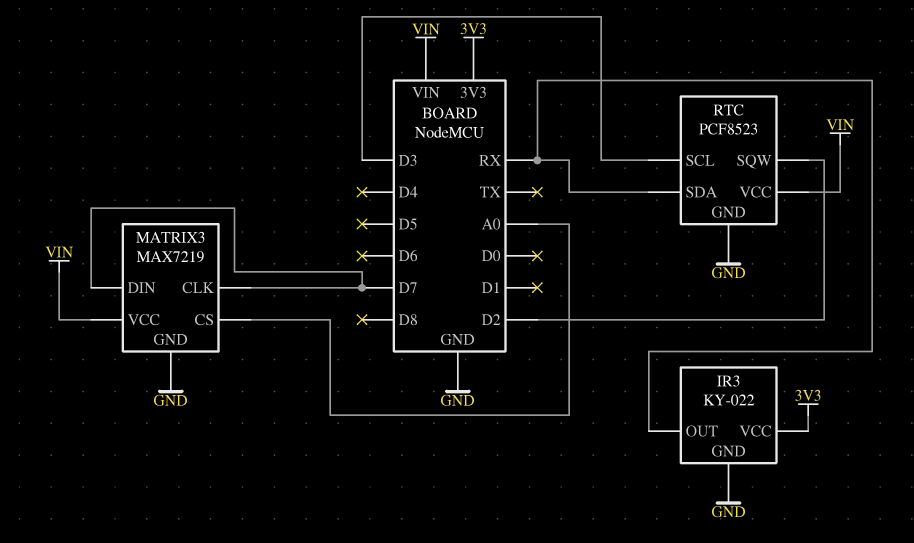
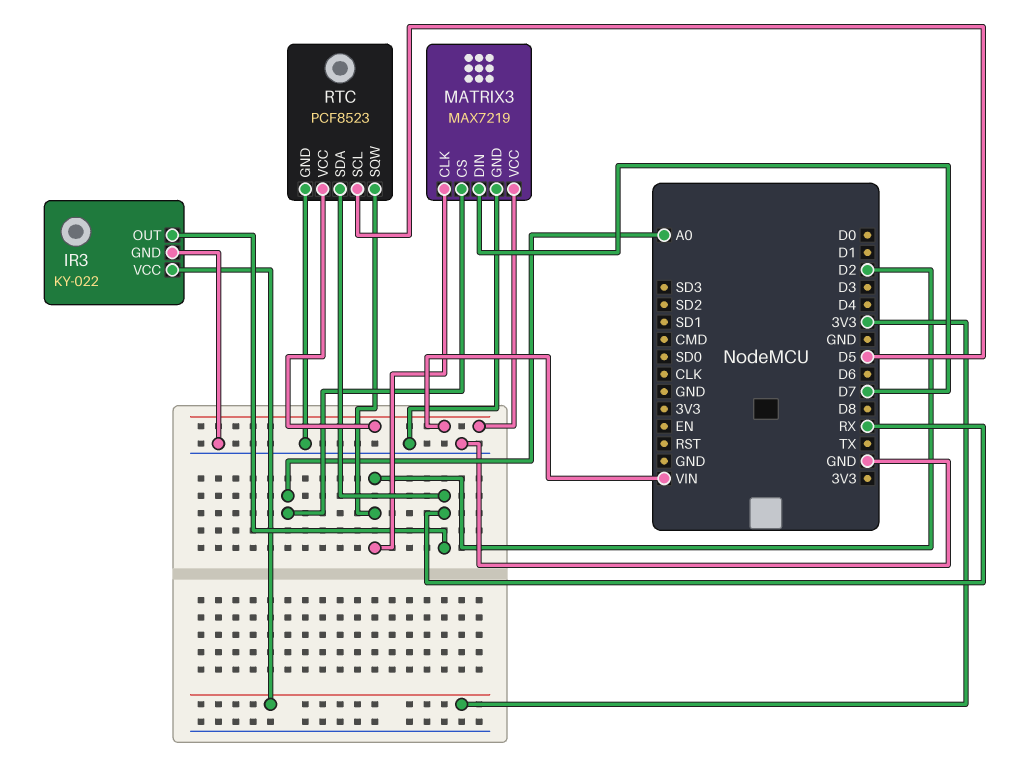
MATRIX3 pin CLK: D7 -> D2
RTC pin SCL: D3 -> D5

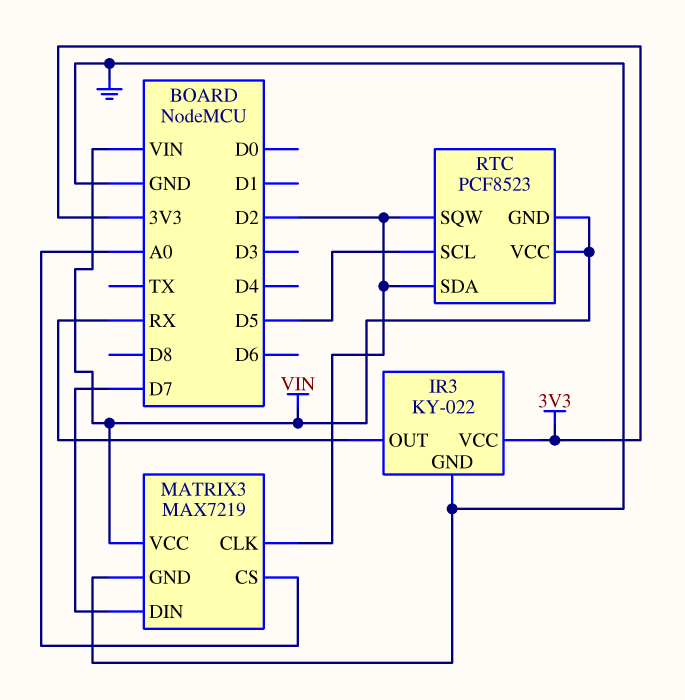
RTC pin GND: GND -> VIN
RTC pin SDA: RX -> D2

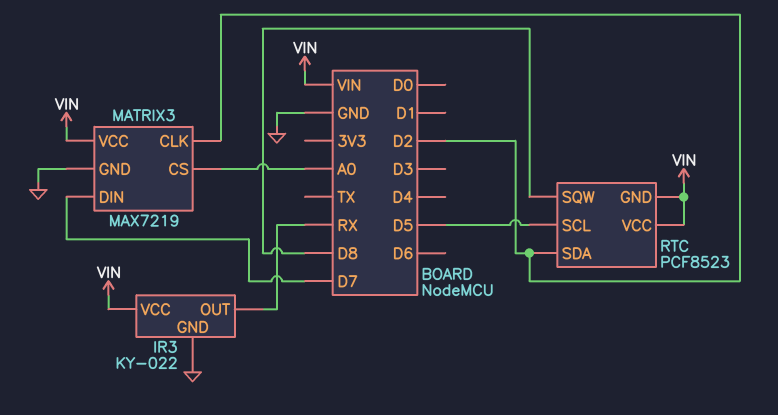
IR3 pin VCC: 3V3 -> VIN
RTC pin SQW: D2 -> D8

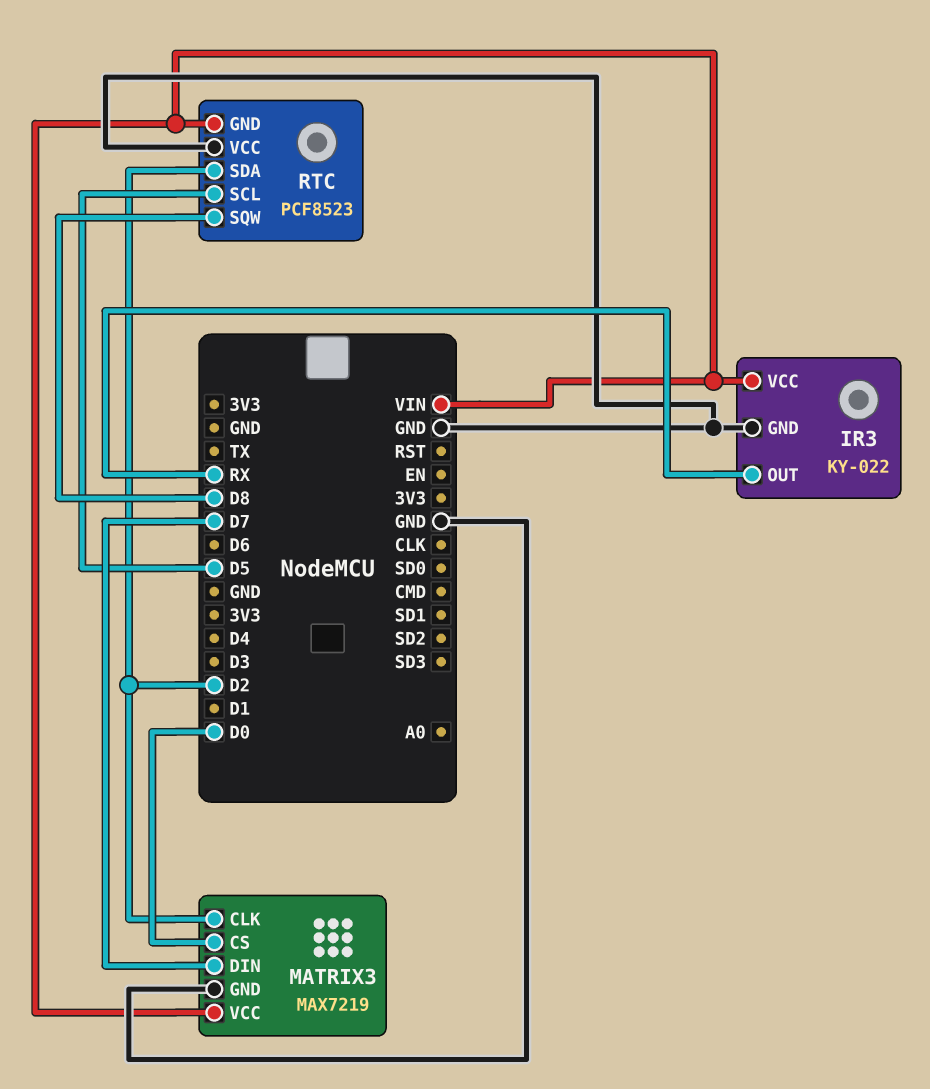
MATRIX3 pin CS: A0 -> D0
RTC pin VCC: VIN -> GND

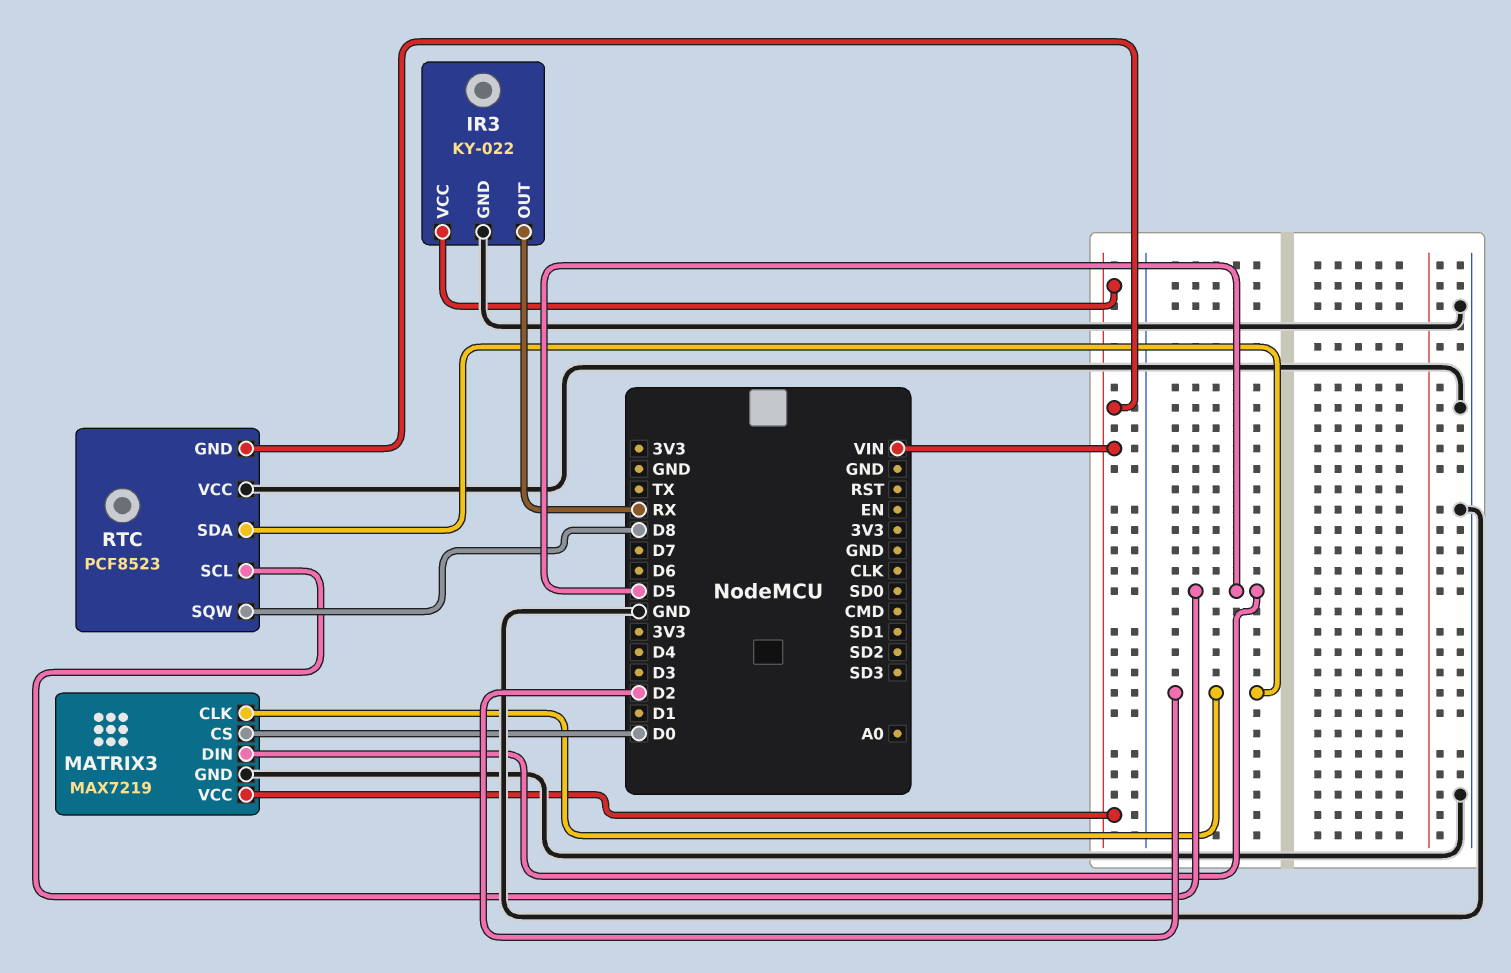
MATRIX3 pin DIN: D7 -> D5

